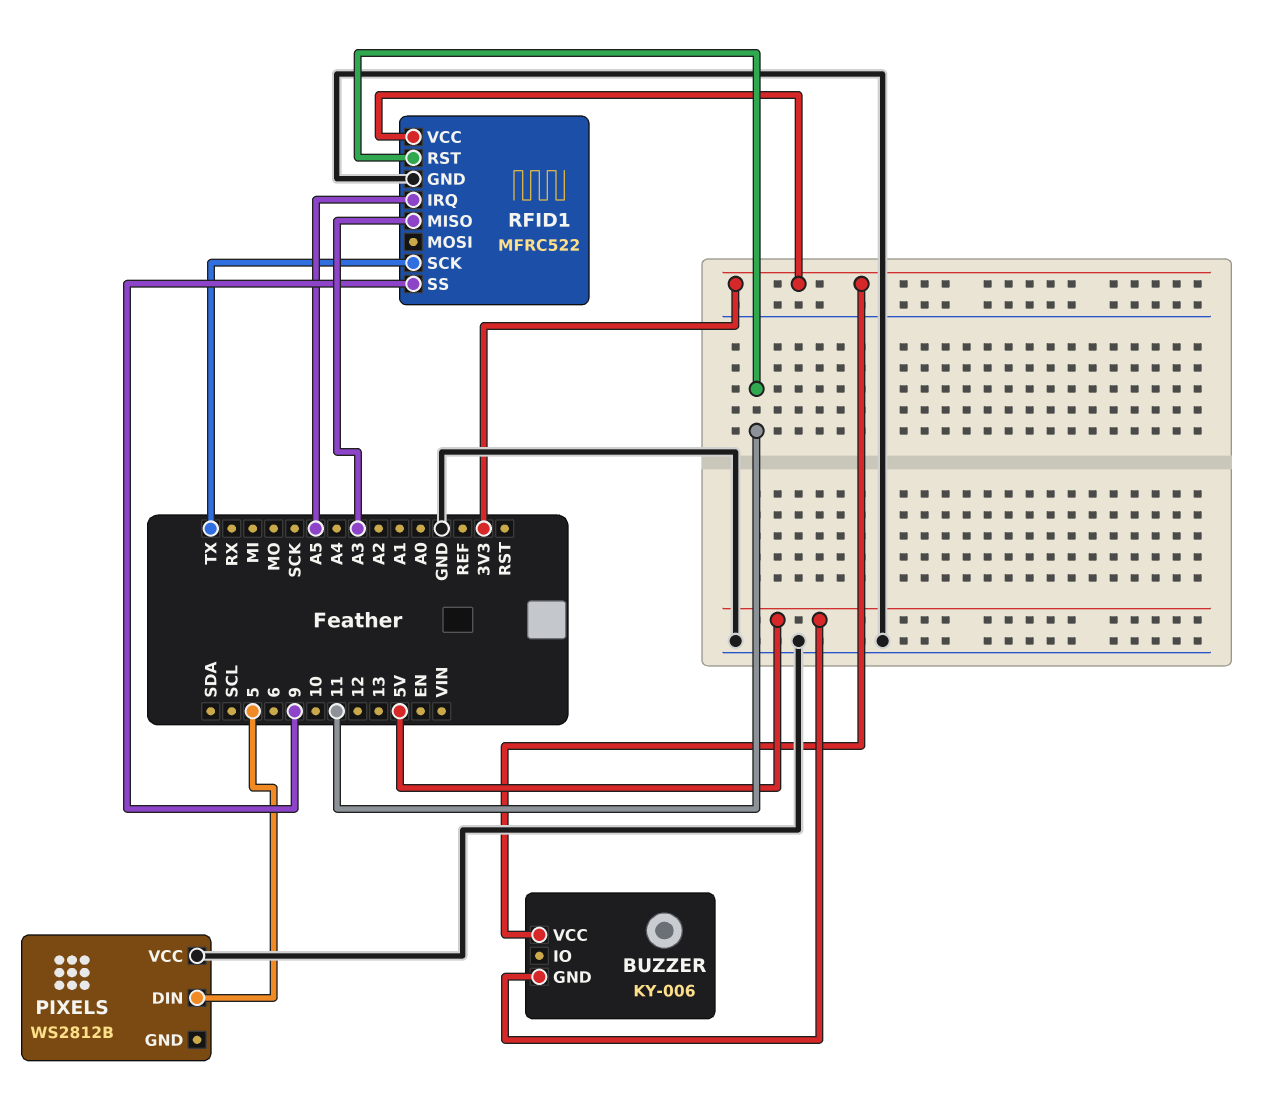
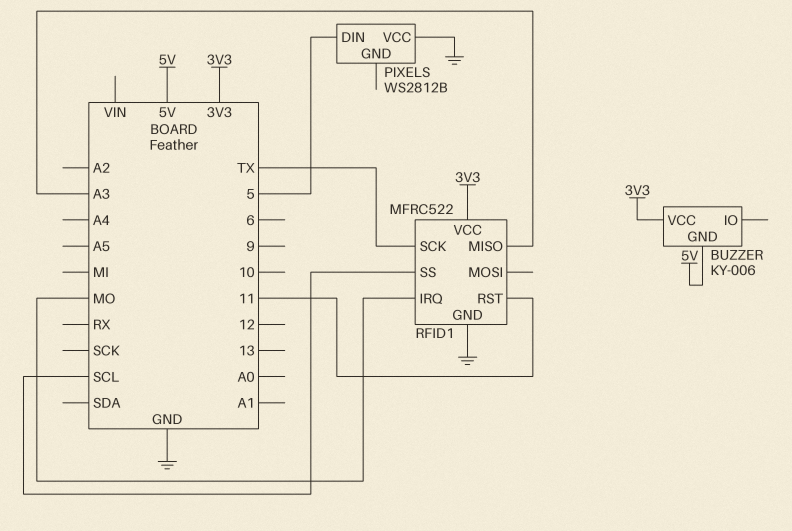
RFID1 pin IRQ: A5 -> MO
RFID1 pin SS: 9 -> SCL

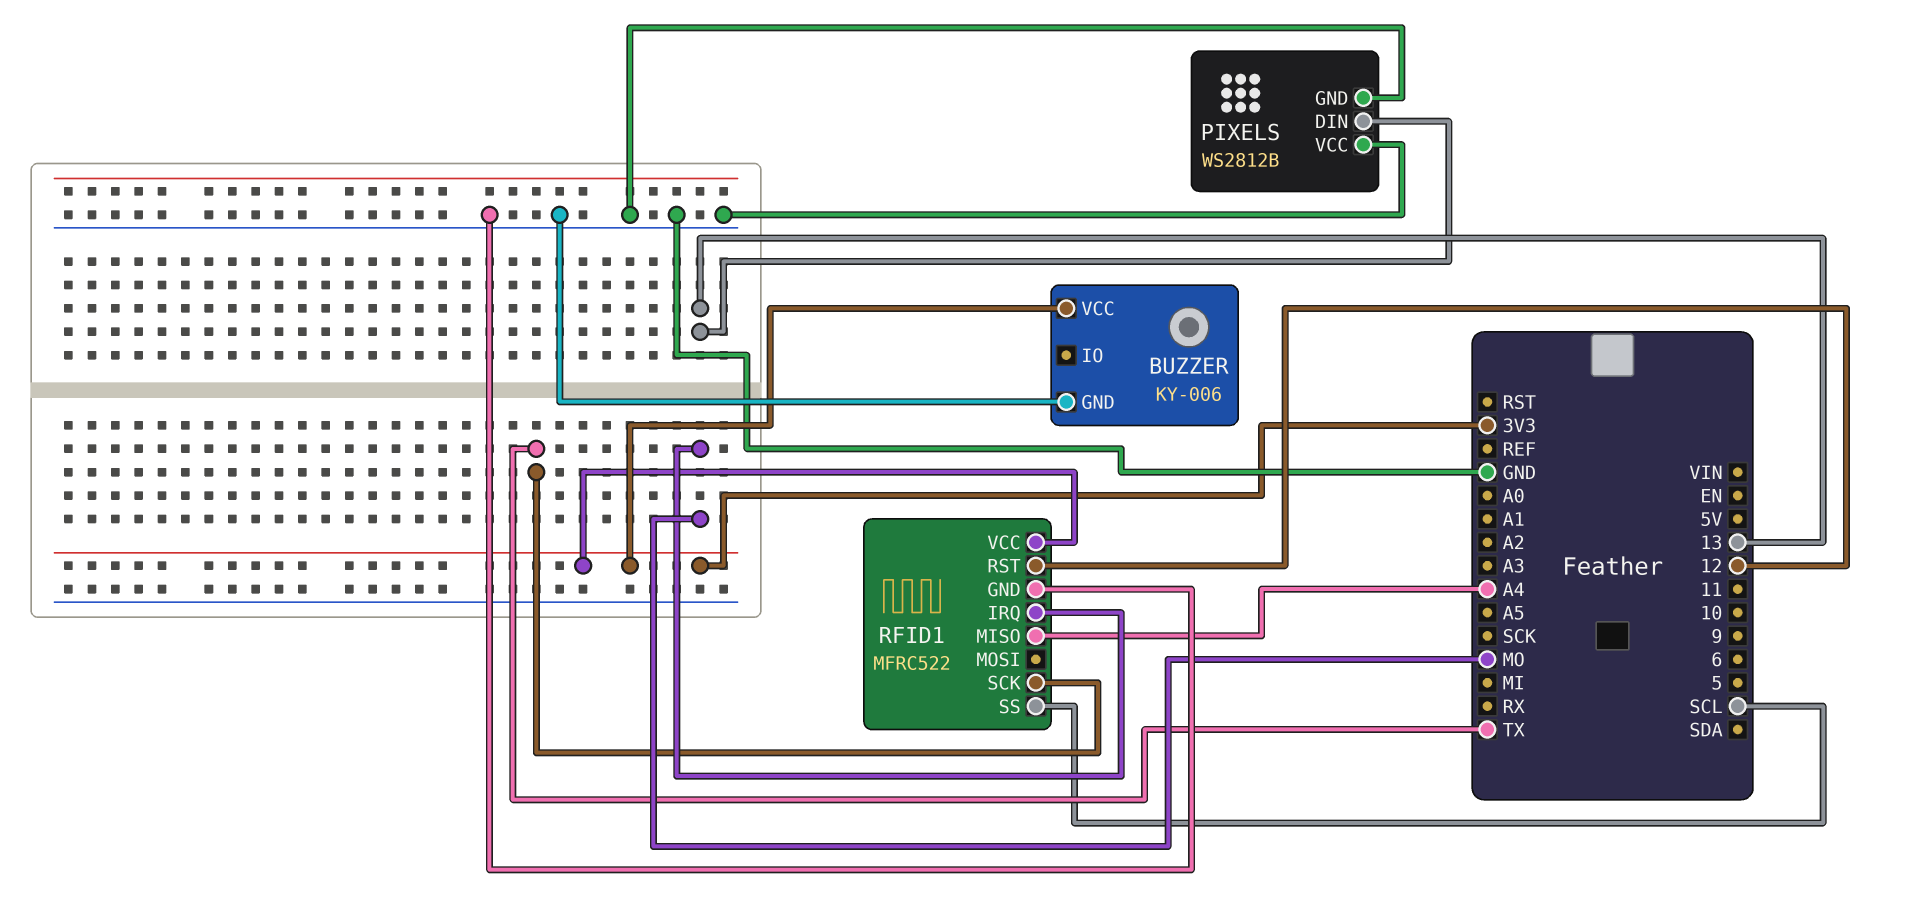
BUZZER pin GND: 5V -> GND
PIXELS pin DIN: 5 -> 13
PIXELS pin GND: none -> GND
RFID1 pin MISO: A3 -> A4
RFID1 pin RST: 11 -> 12

